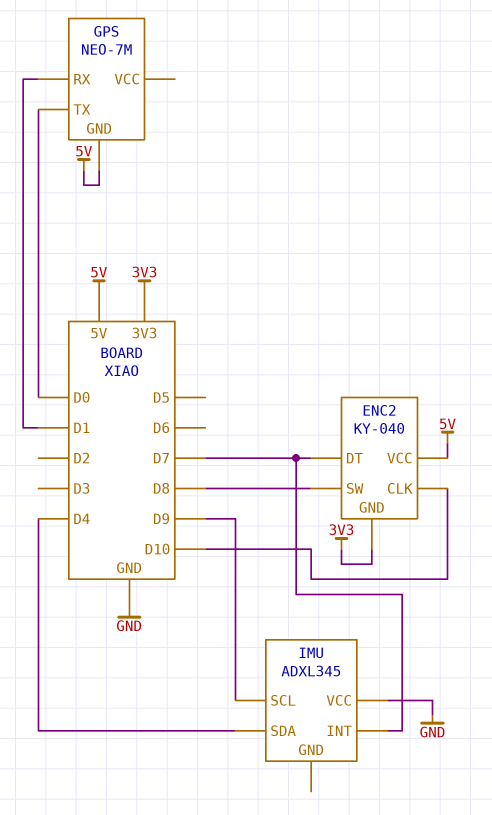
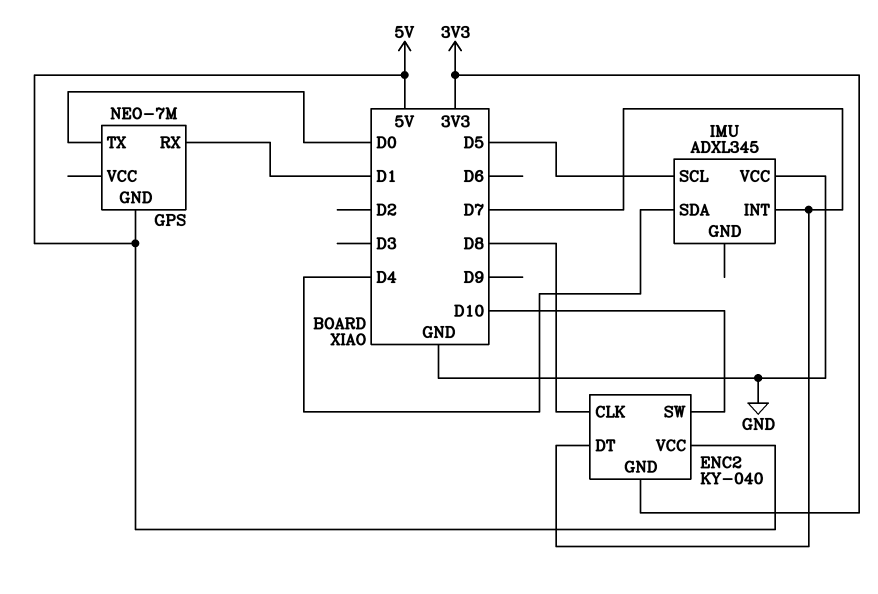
ENC2 pin CLK: D10 -> D8
ENC2 pin SW: D8 -> D10
IMU pin SCL: D9 -> D5

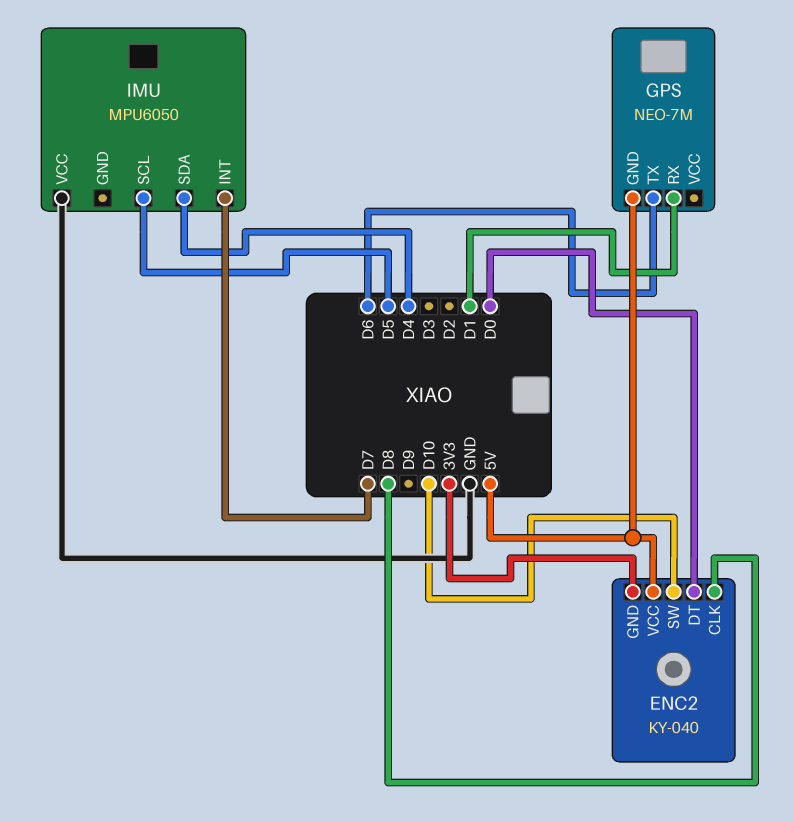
ENC2 pin DT: D7 -> D0
GPS pin TX: D0 -> D6
IMU: ADXL345 -> MPU6050

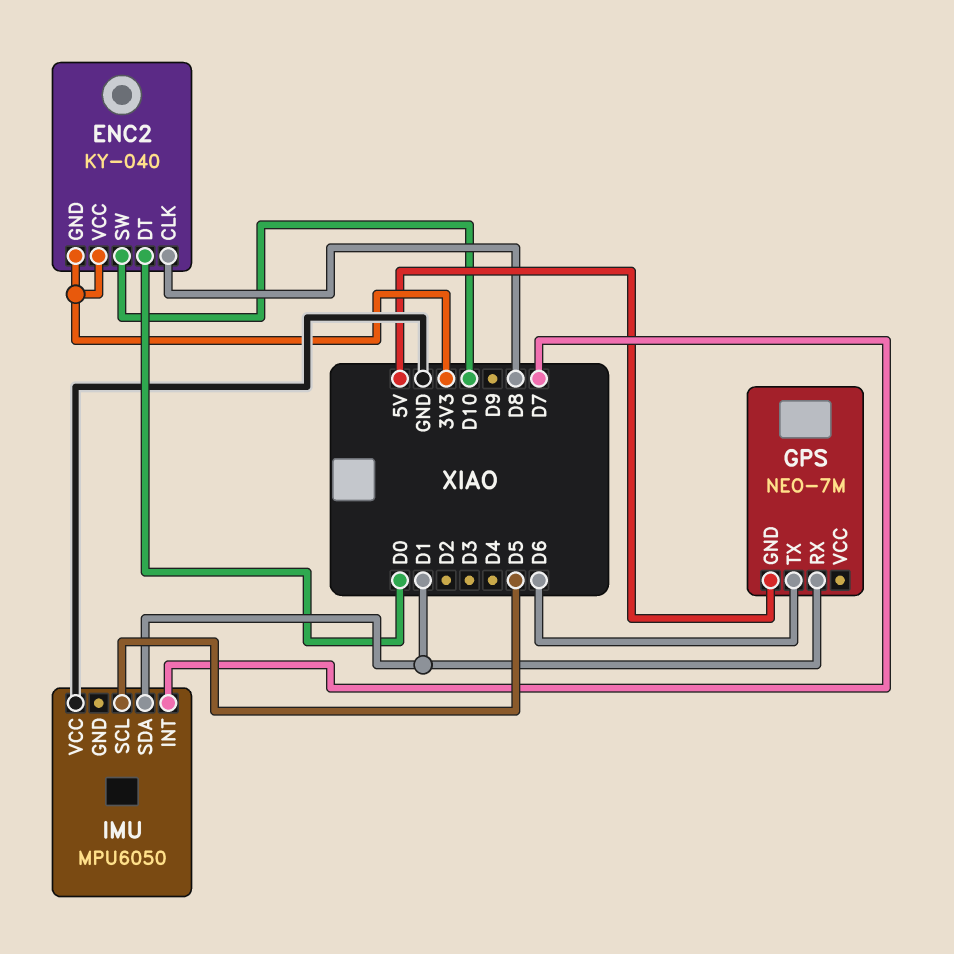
ENC2 pin VCC: 5V -> 3V3
IMU pin SDA: D4 -> D1

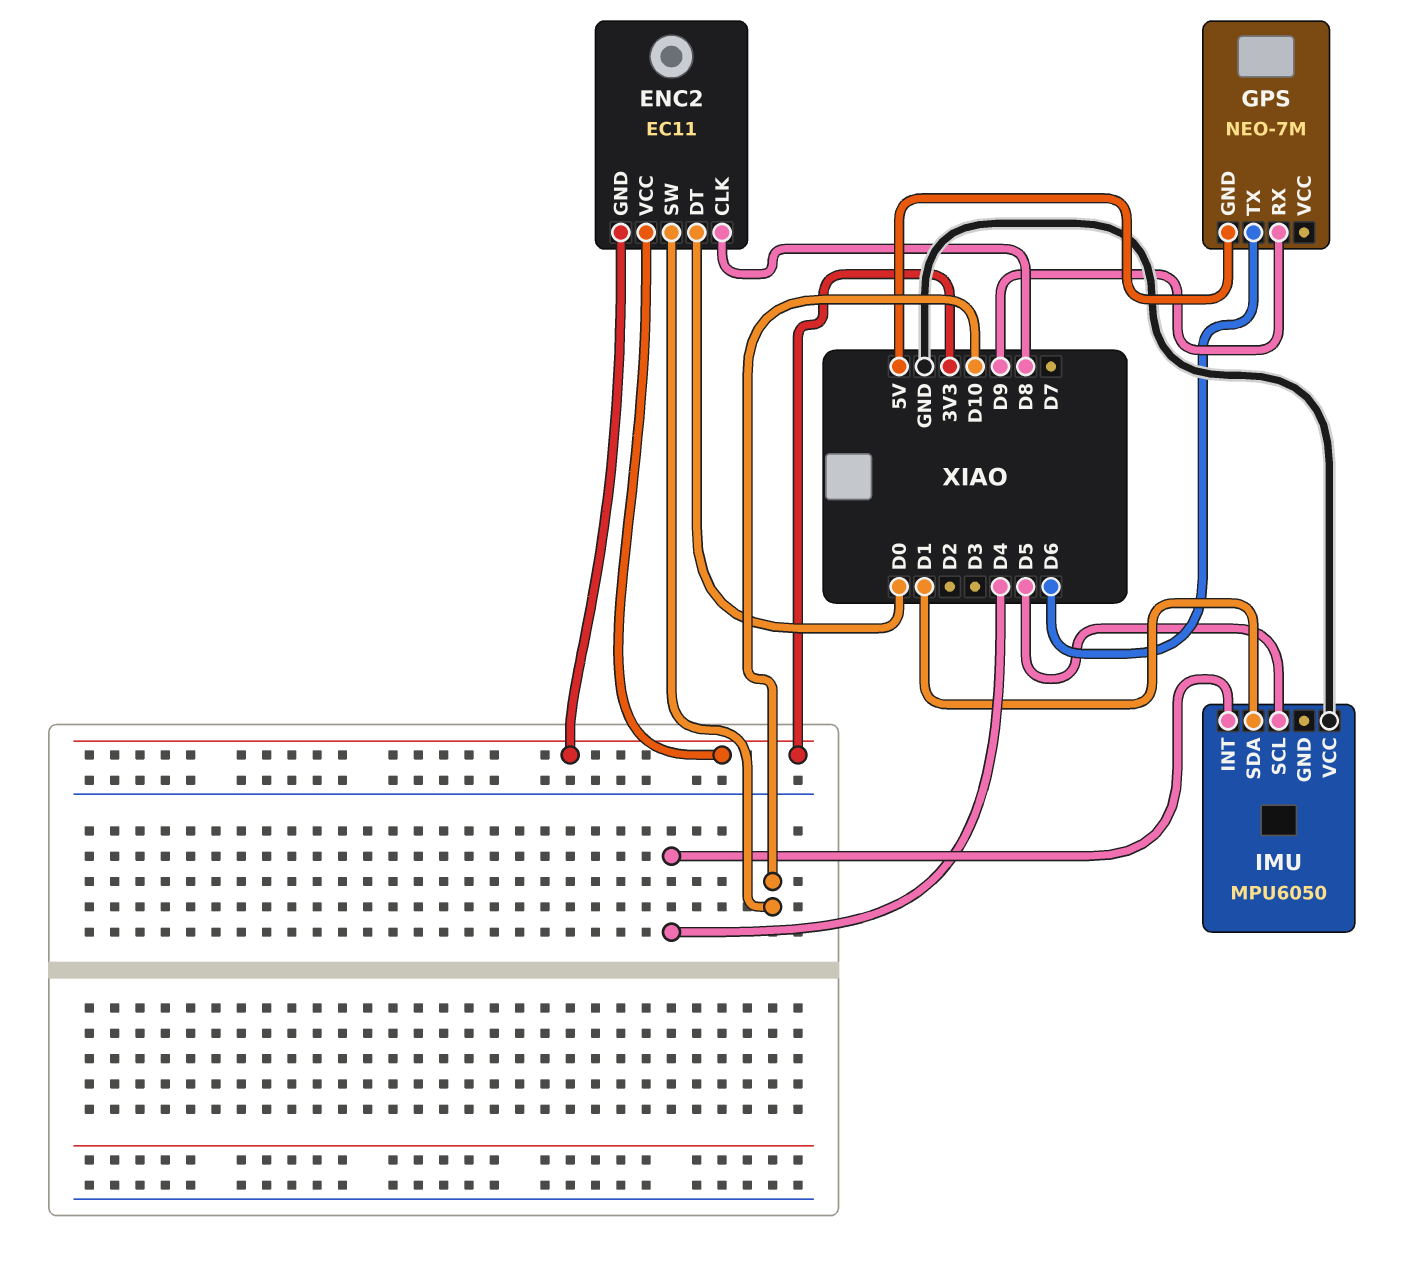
ENC2: KY-040 -> EC11
GPS pin RX: D1 -> D9
IMU pin INT: D7 -> D4

